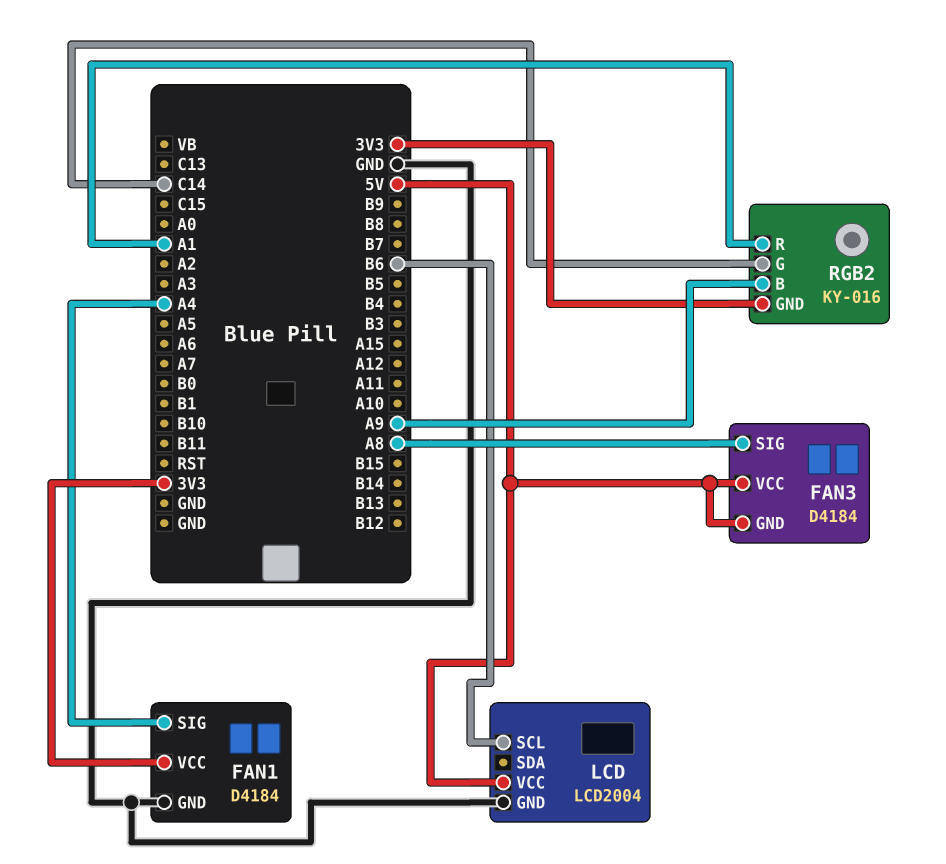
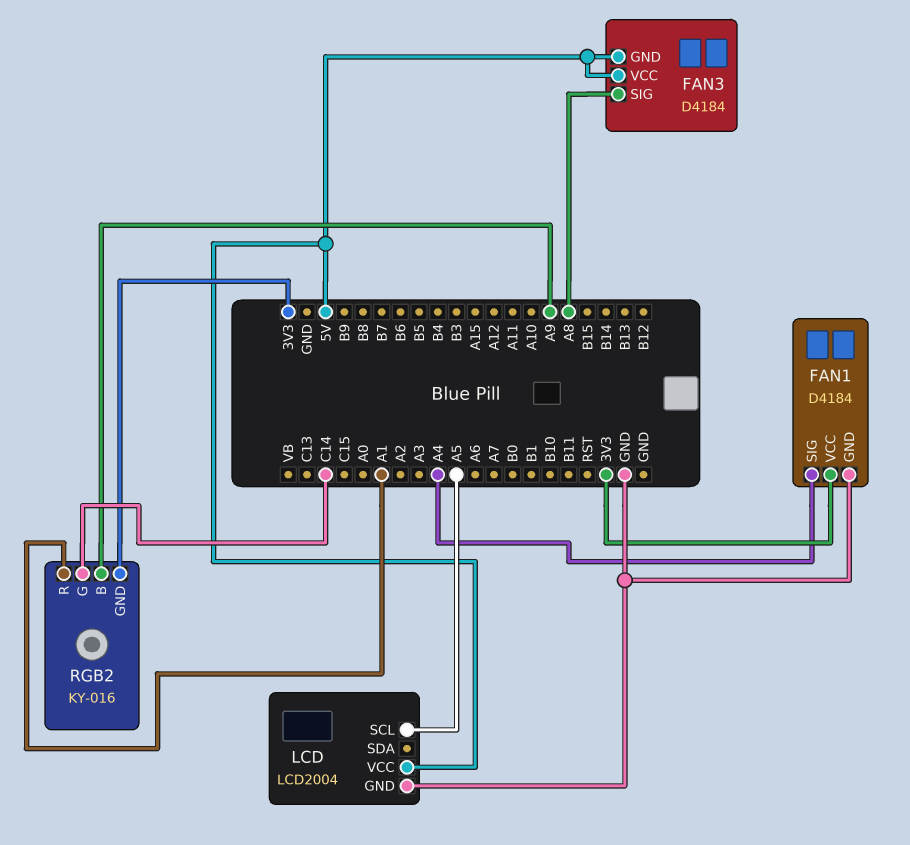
LCD pin SCL: B6 -> A5

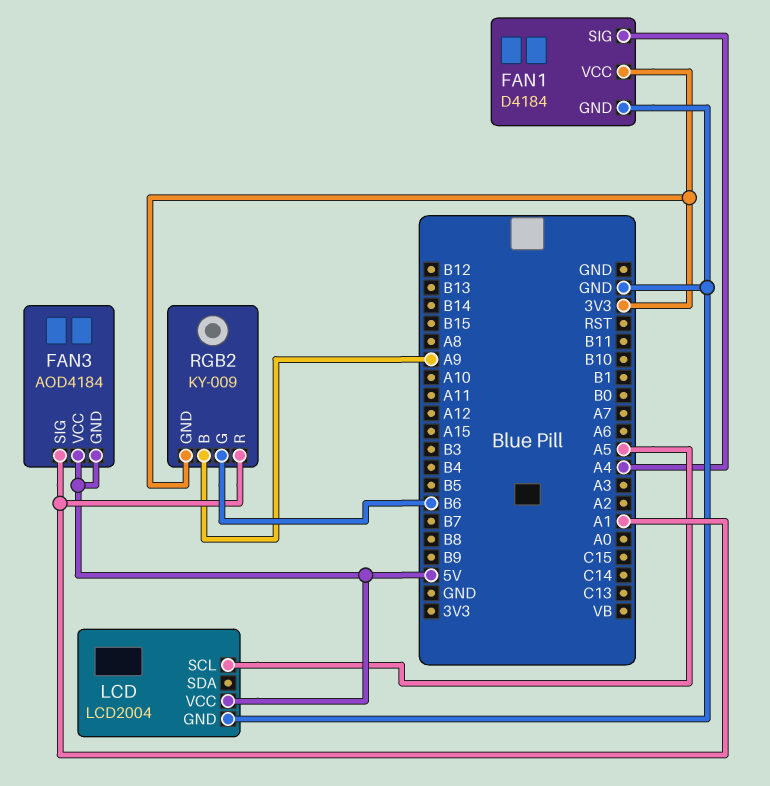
FAN3: D4184 -> AOD4184
FAN3 pin SIG: A8 -> A1
RGB2: KY-016 -> KY-009
RGB2 pin G: C14 -> B6

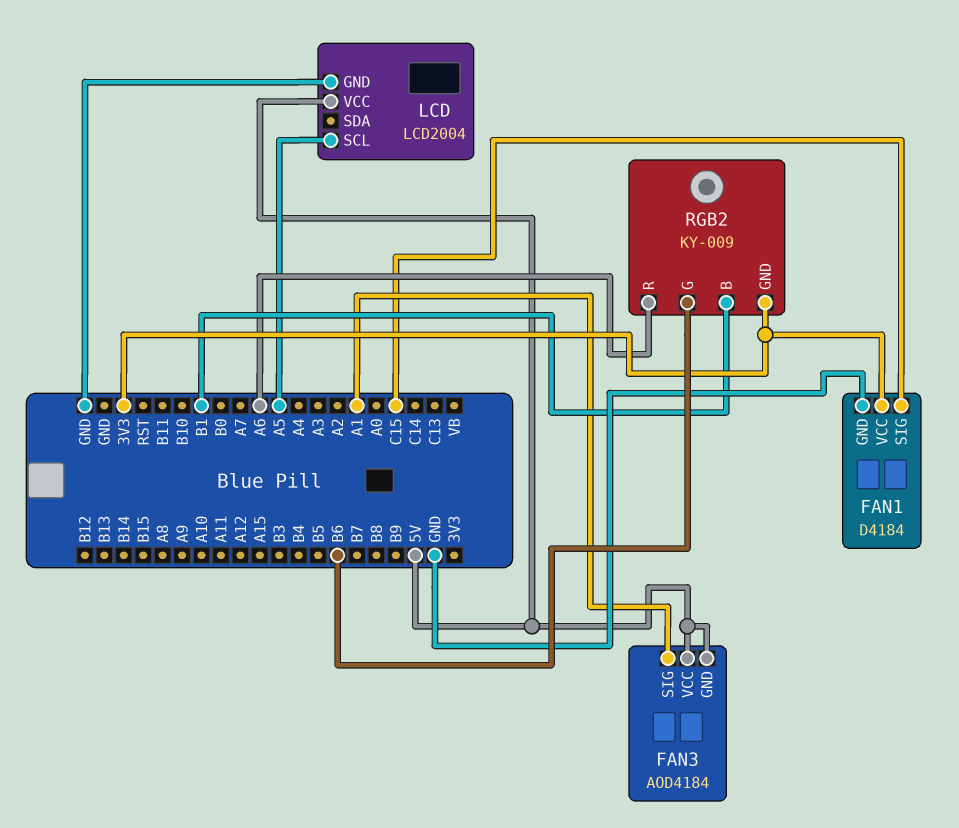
FAN1 pin SIG: A4 -> C15
RGB2 pin B: A9 -> B1
RGB2 pin R: A1 -> A6

